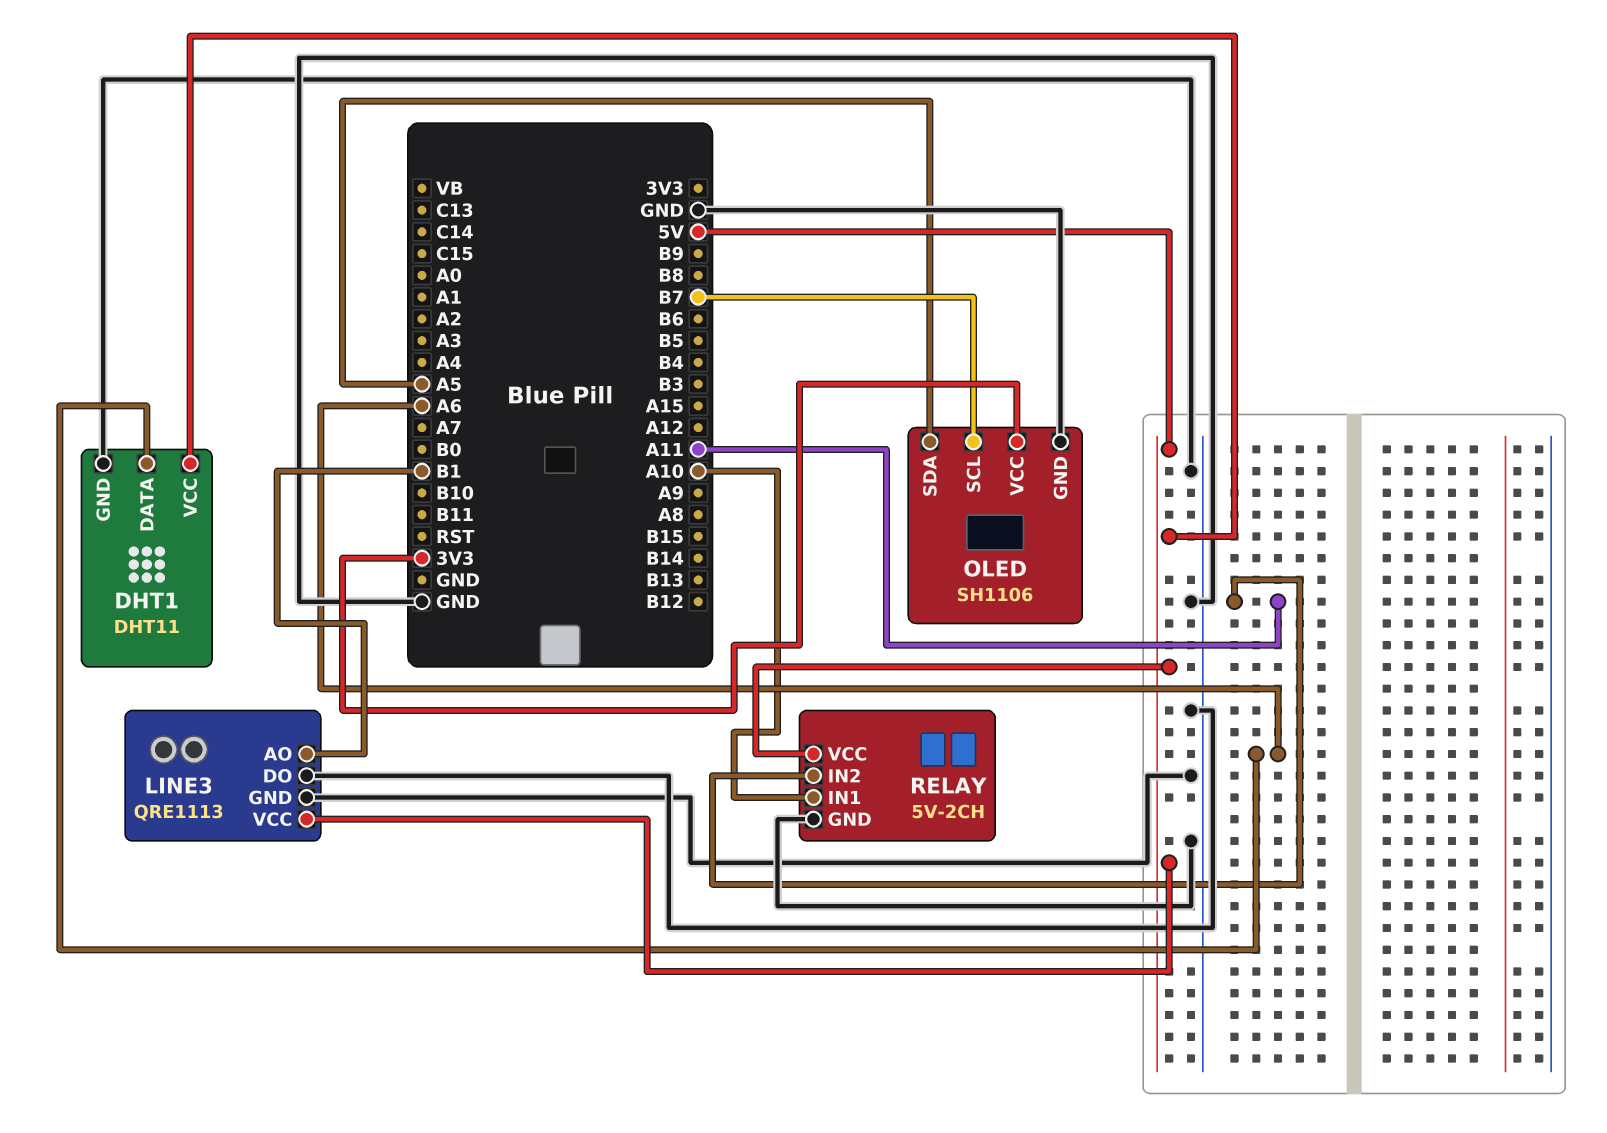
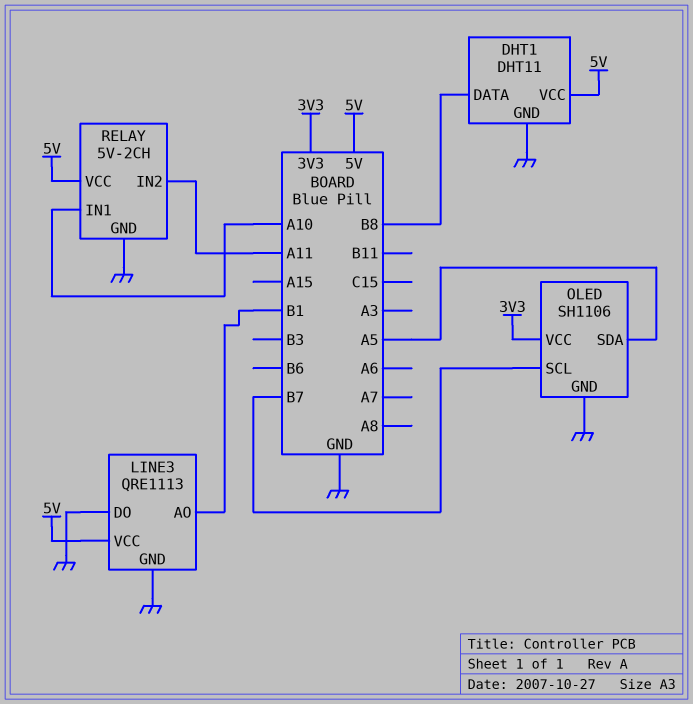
DHT1 pin DATA: A6 -> B8

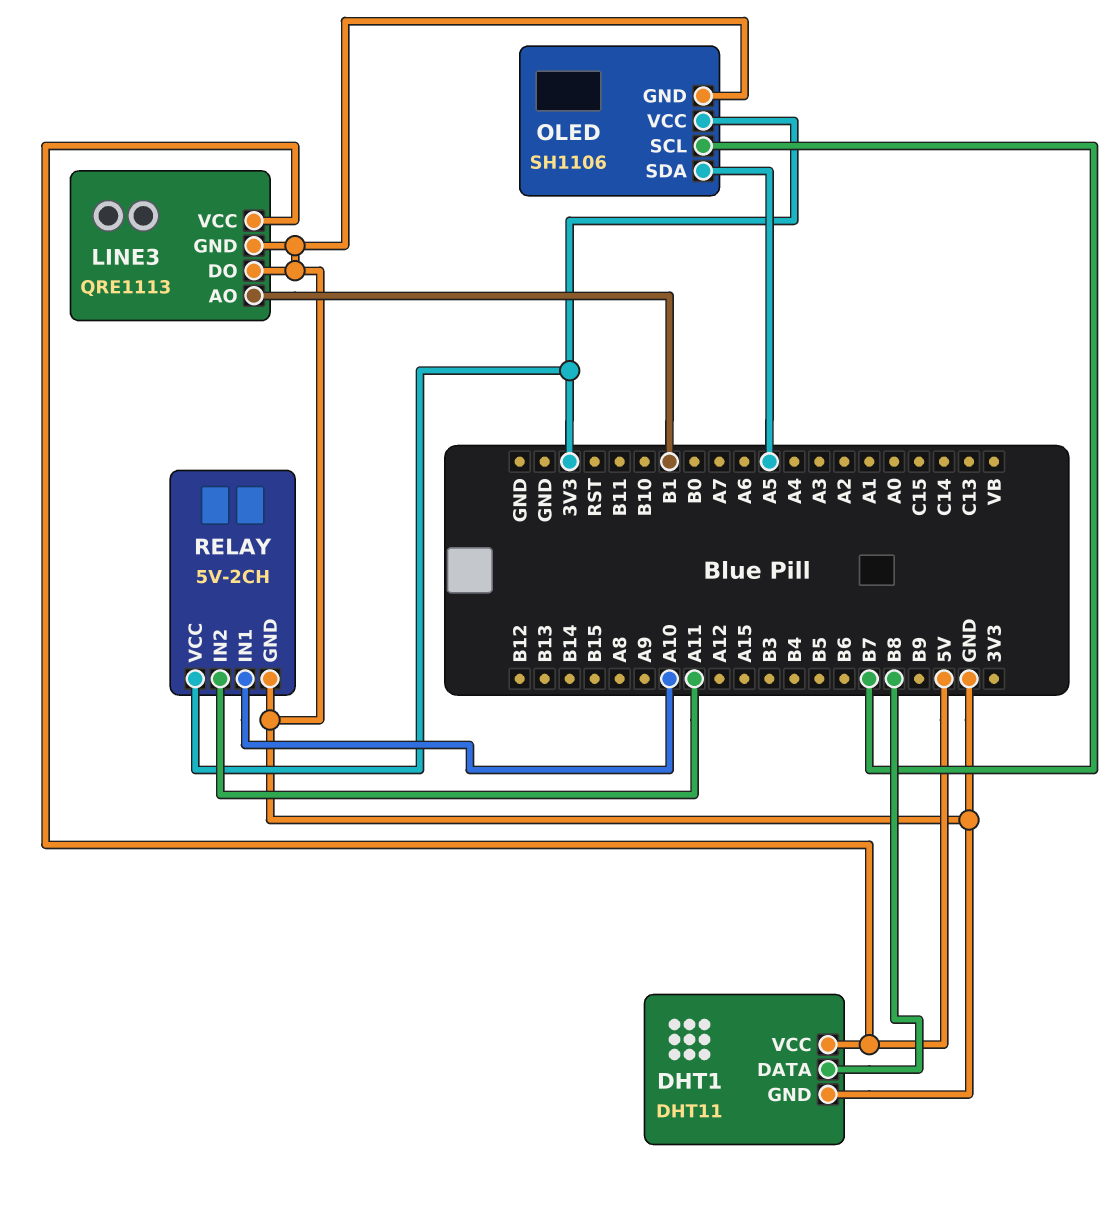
RELAY pin VCC: 5V -> 3V3

